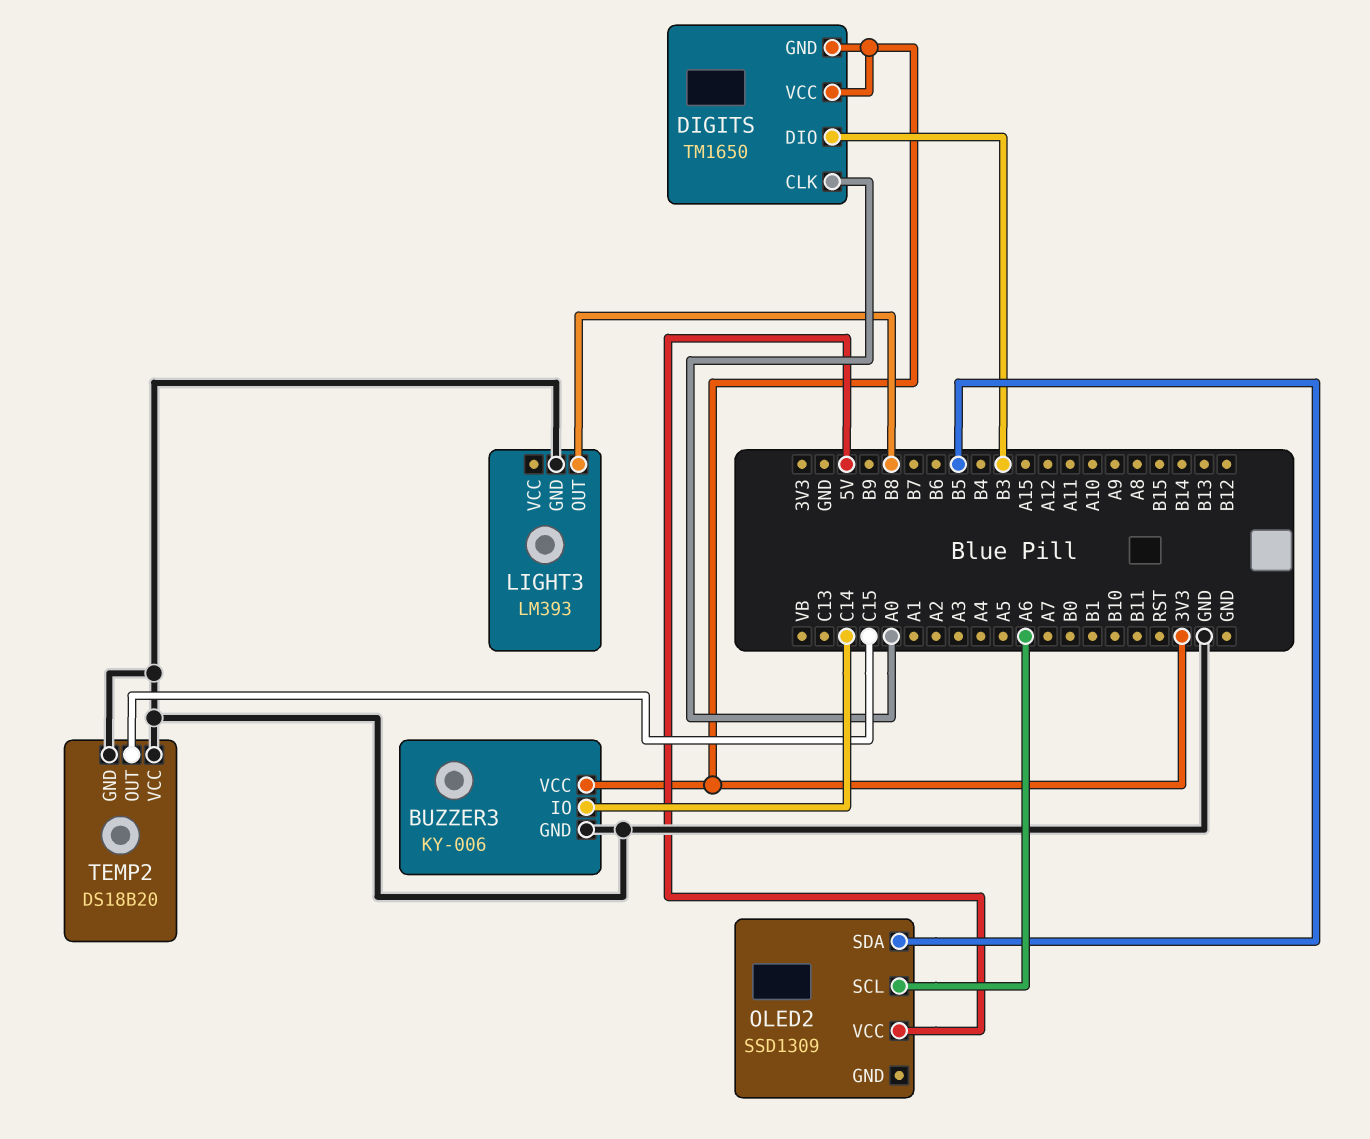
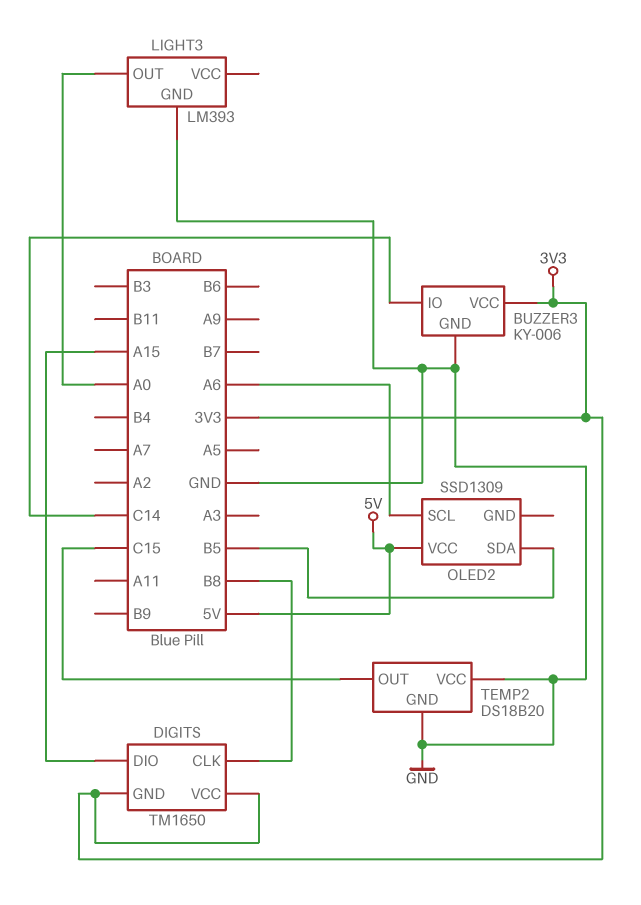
DIGITS pin CLK: A0 -> B8
DIGITS pin DIO: B3 -> A15
LIGHT3 pin OUT: B8 -> A0

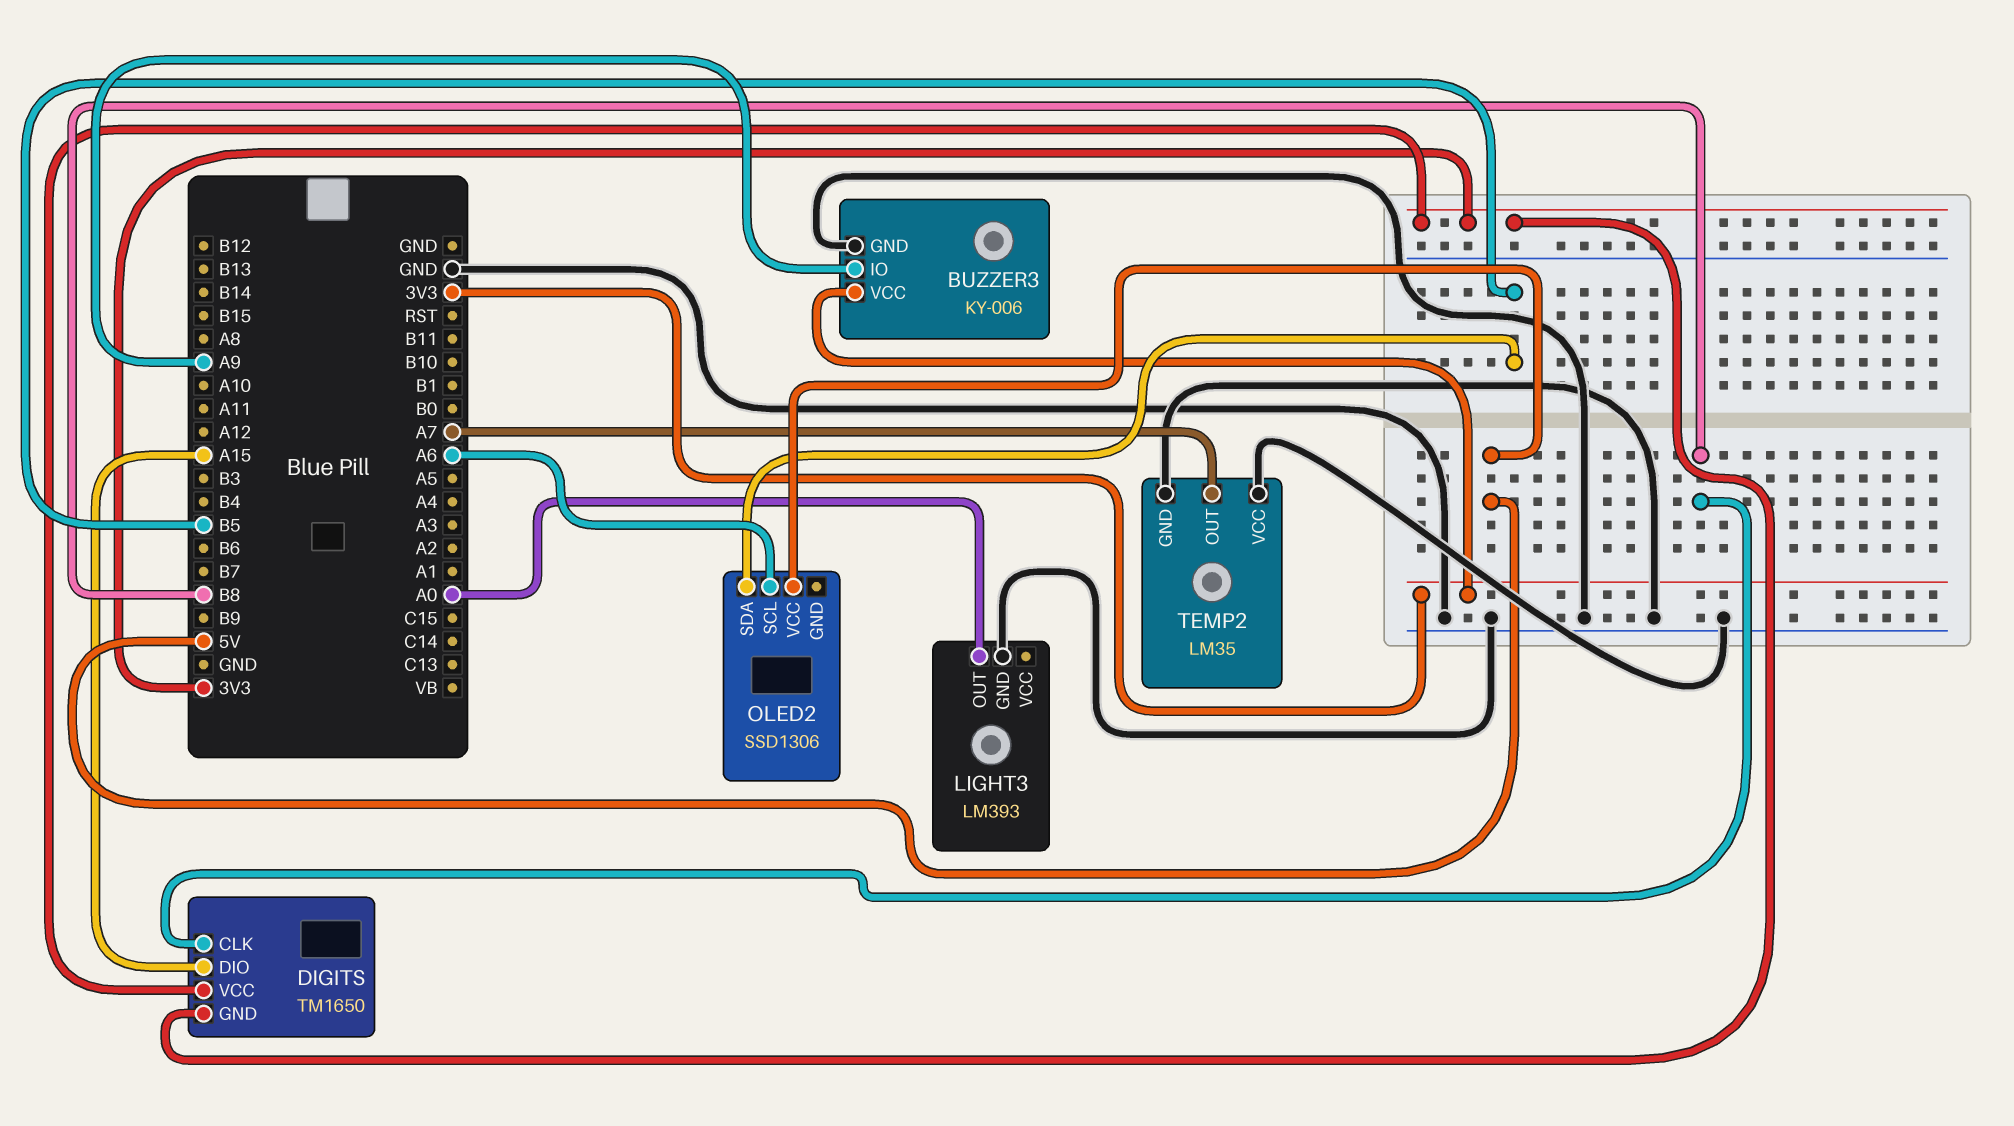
BUZZER3 pin IO: C14 -> A9
OLED2: SSD1309 -> SSD1306
TEMP2: DS18B20 -> LM35
TEMP2 pin OUT: C15 -> A7

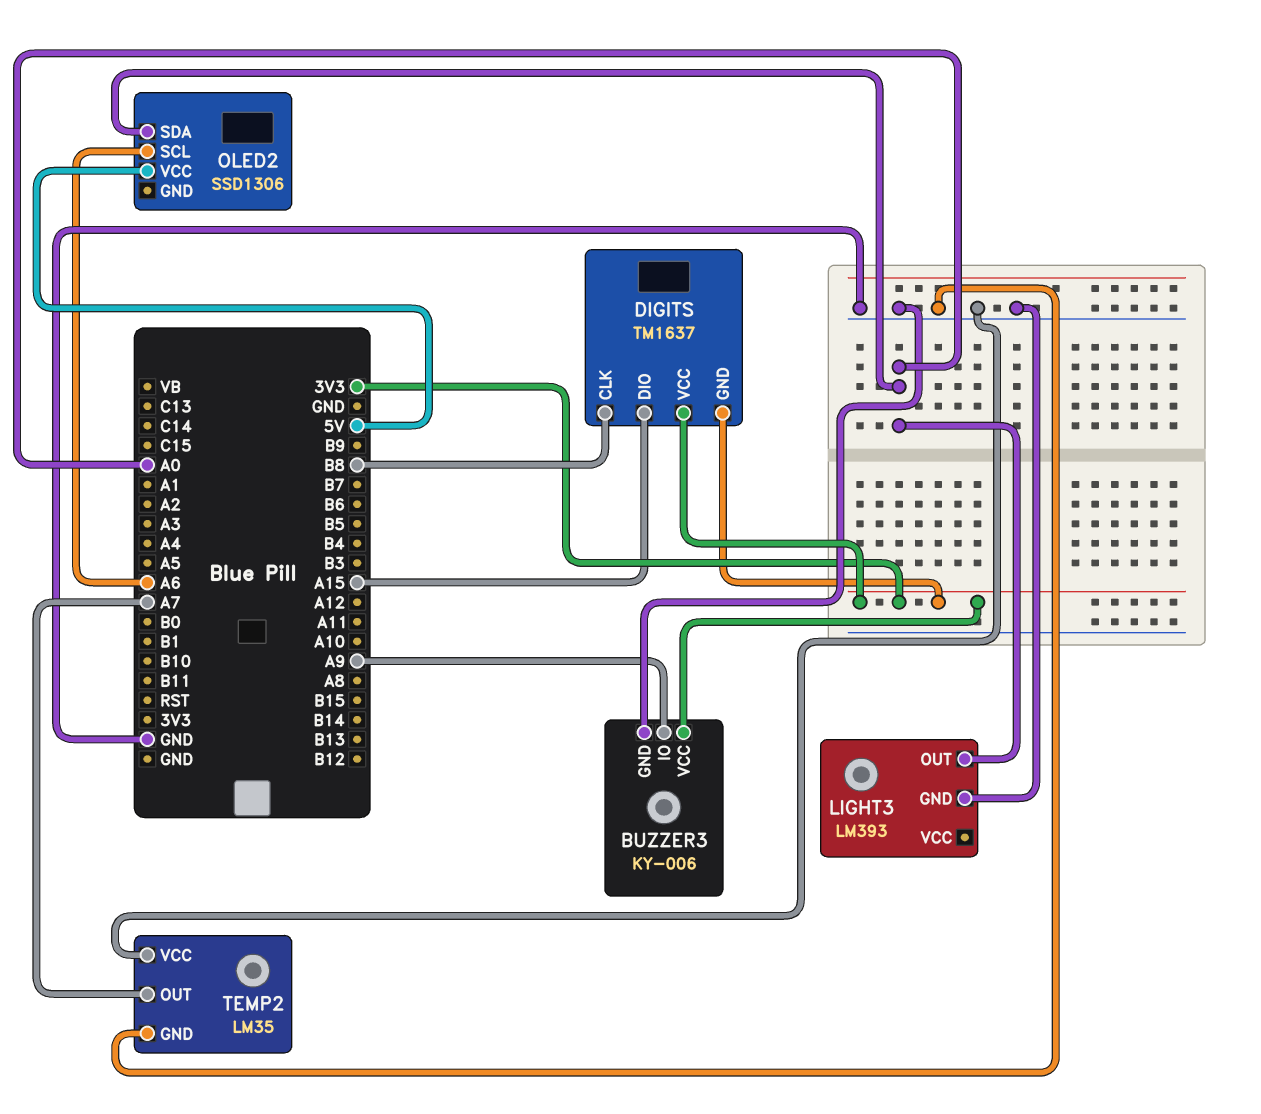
DIGITS: TM1650 -> TM1637
OLED2 pin SDA: B5 -> A0

